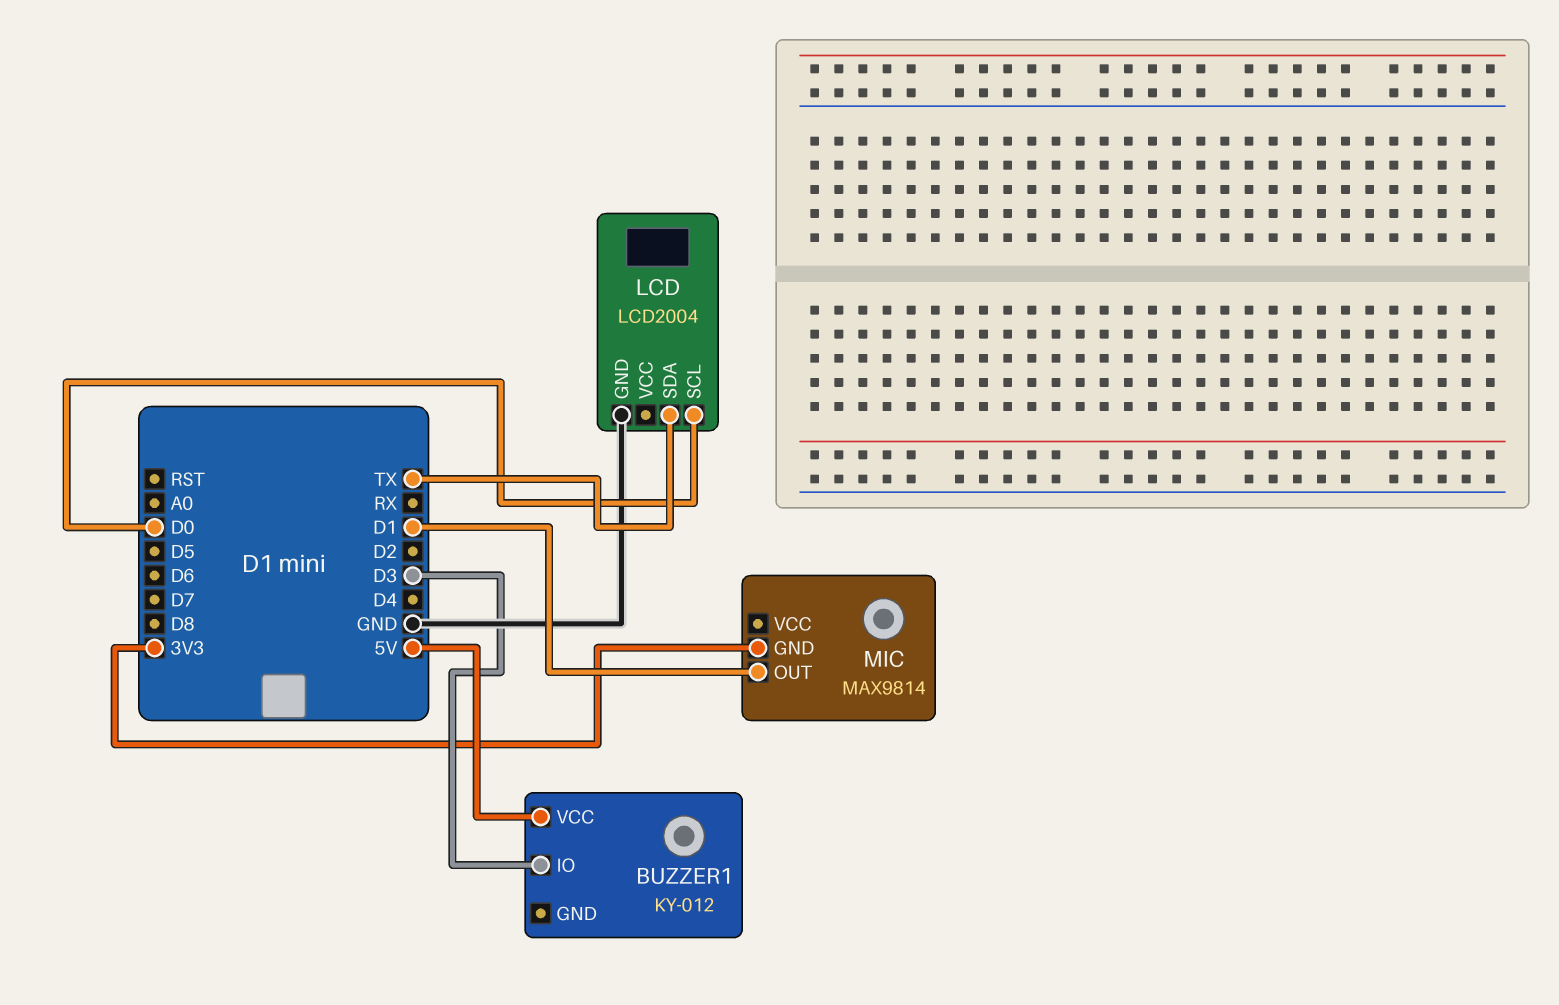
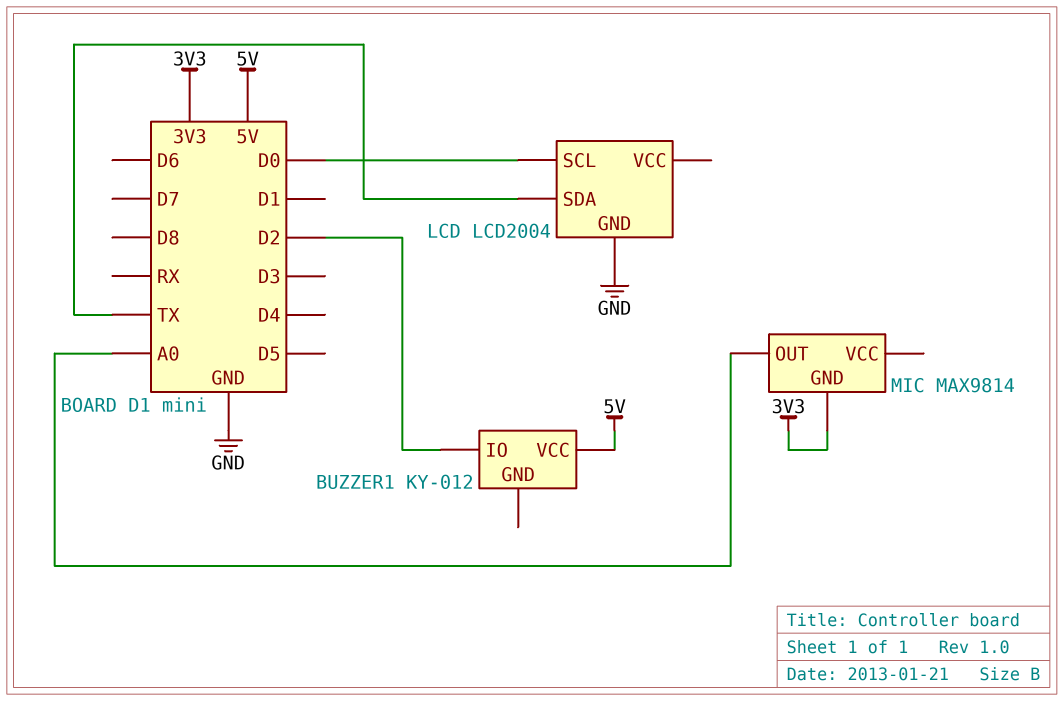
BUZZER1 pin IO: D3 -> D2
MIC pin OUT: D1 -> A0

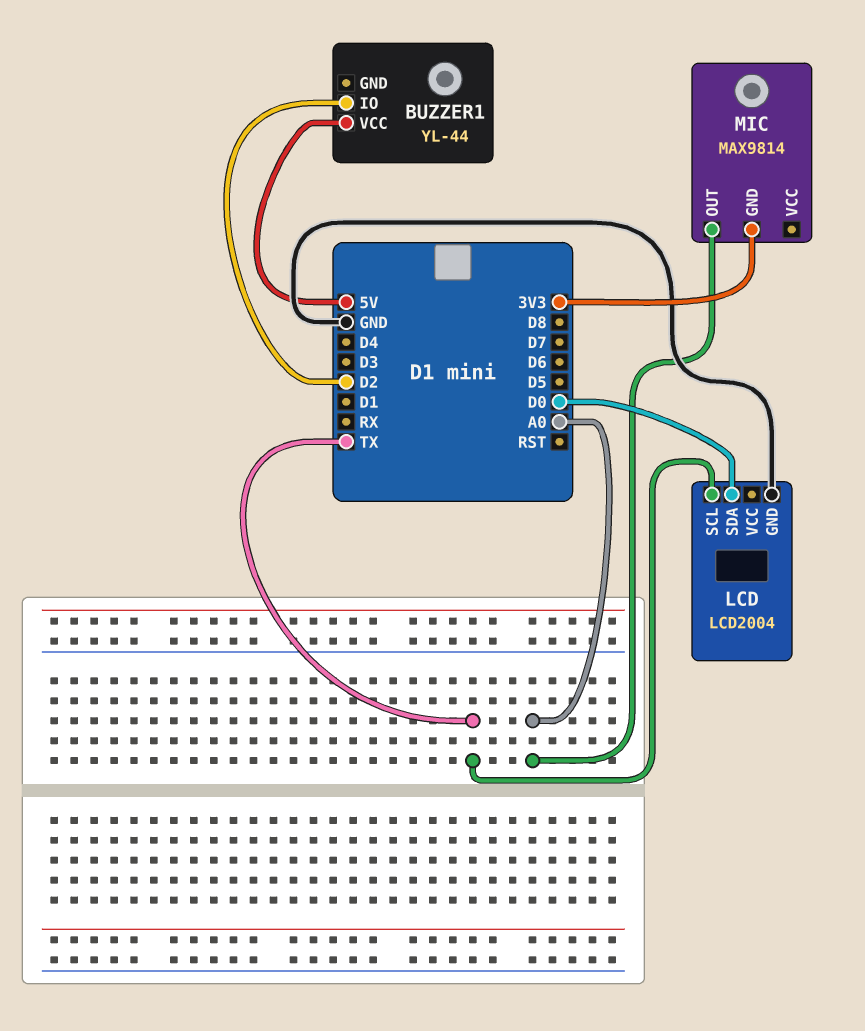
BUZZER1: KY-012 -> YL-44
LCD pin SCL: D0 -> TX
LCD pin SDA: TX -> D0

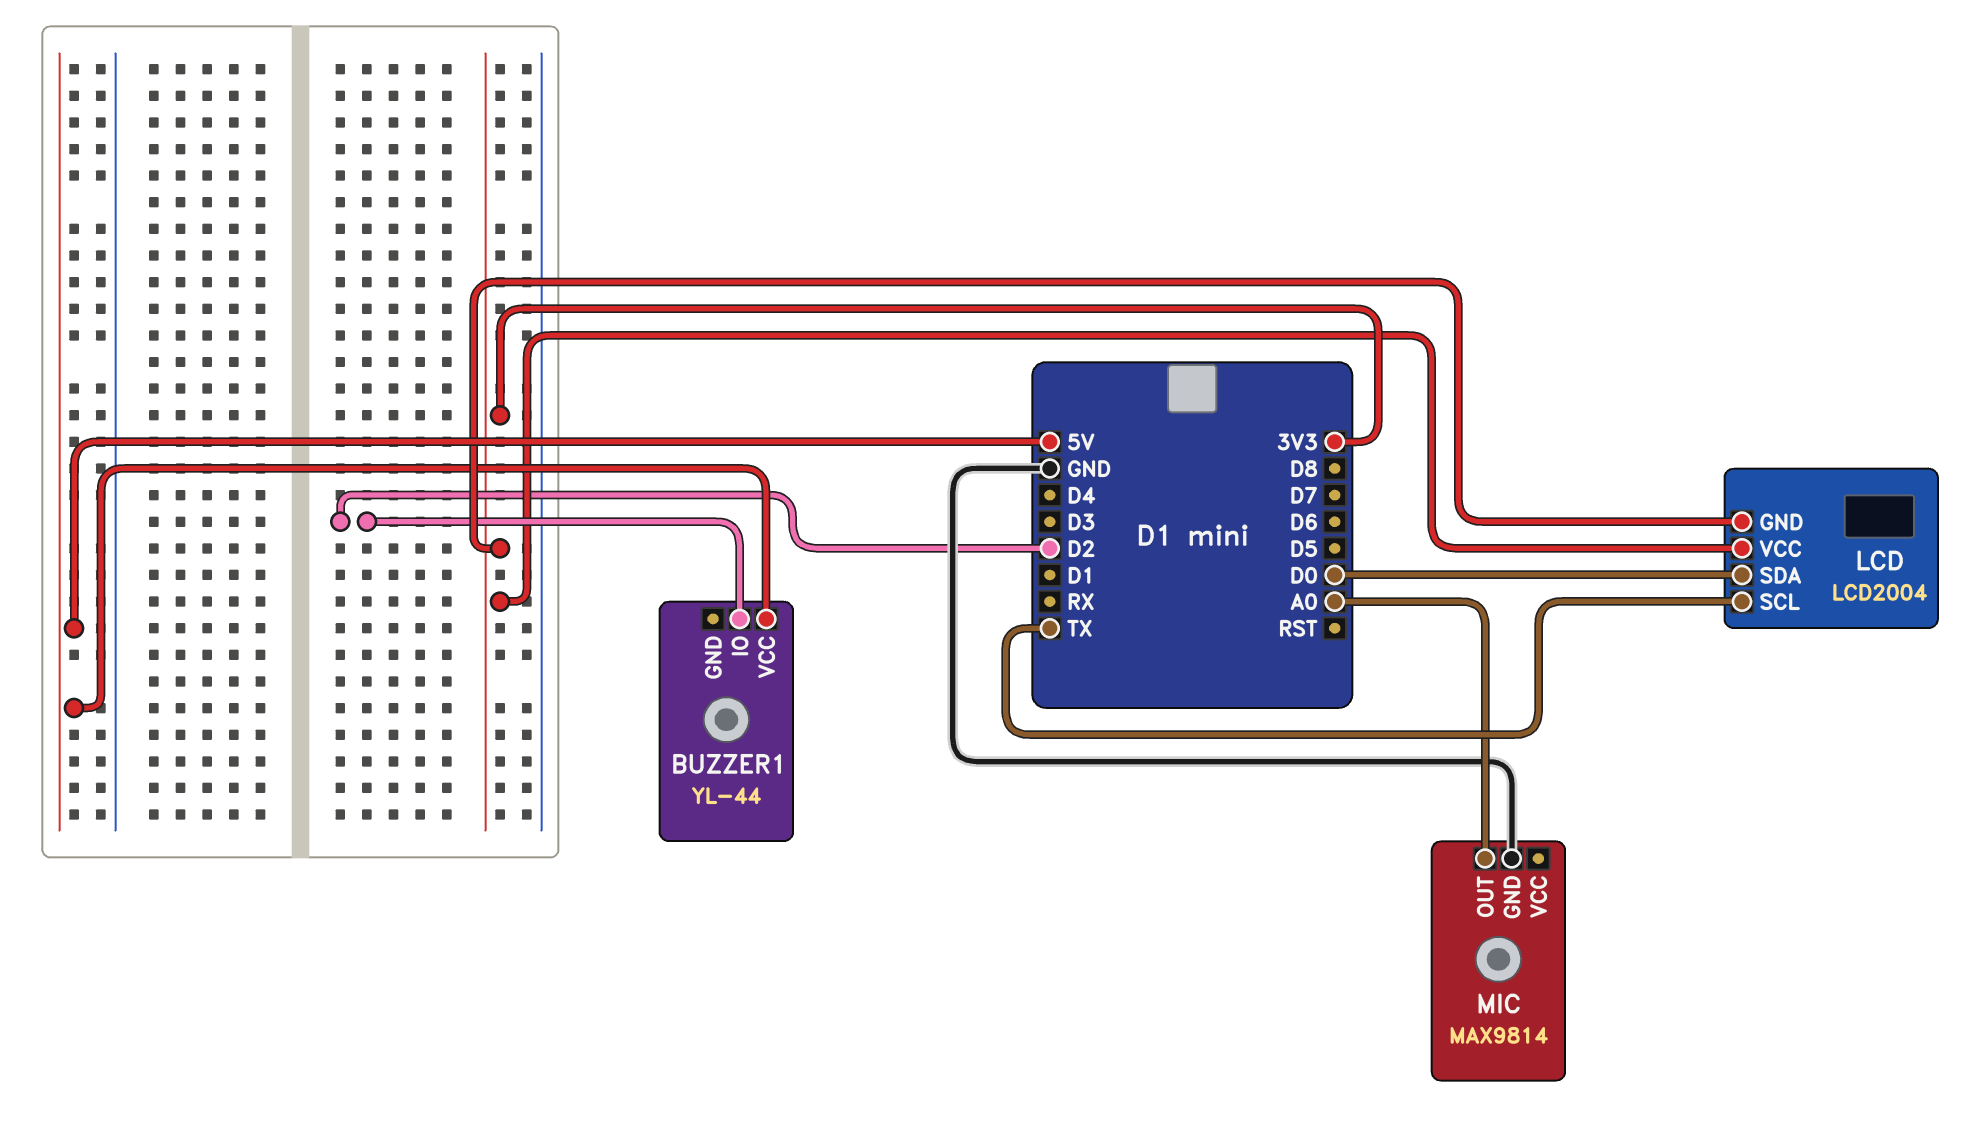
LCD pin GND: GND -> 3V3
LCD pin VCC: none -> 3V3
MIC pin GND: 3V3 -> GND

